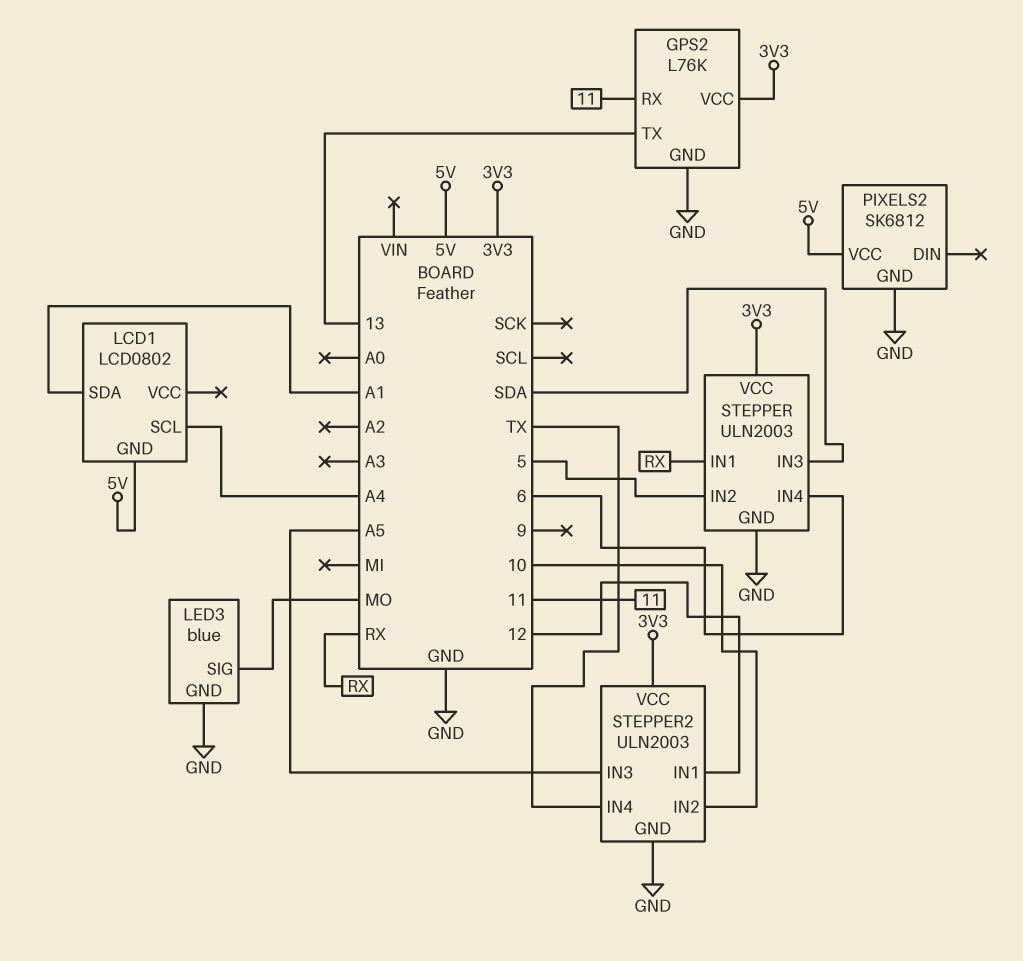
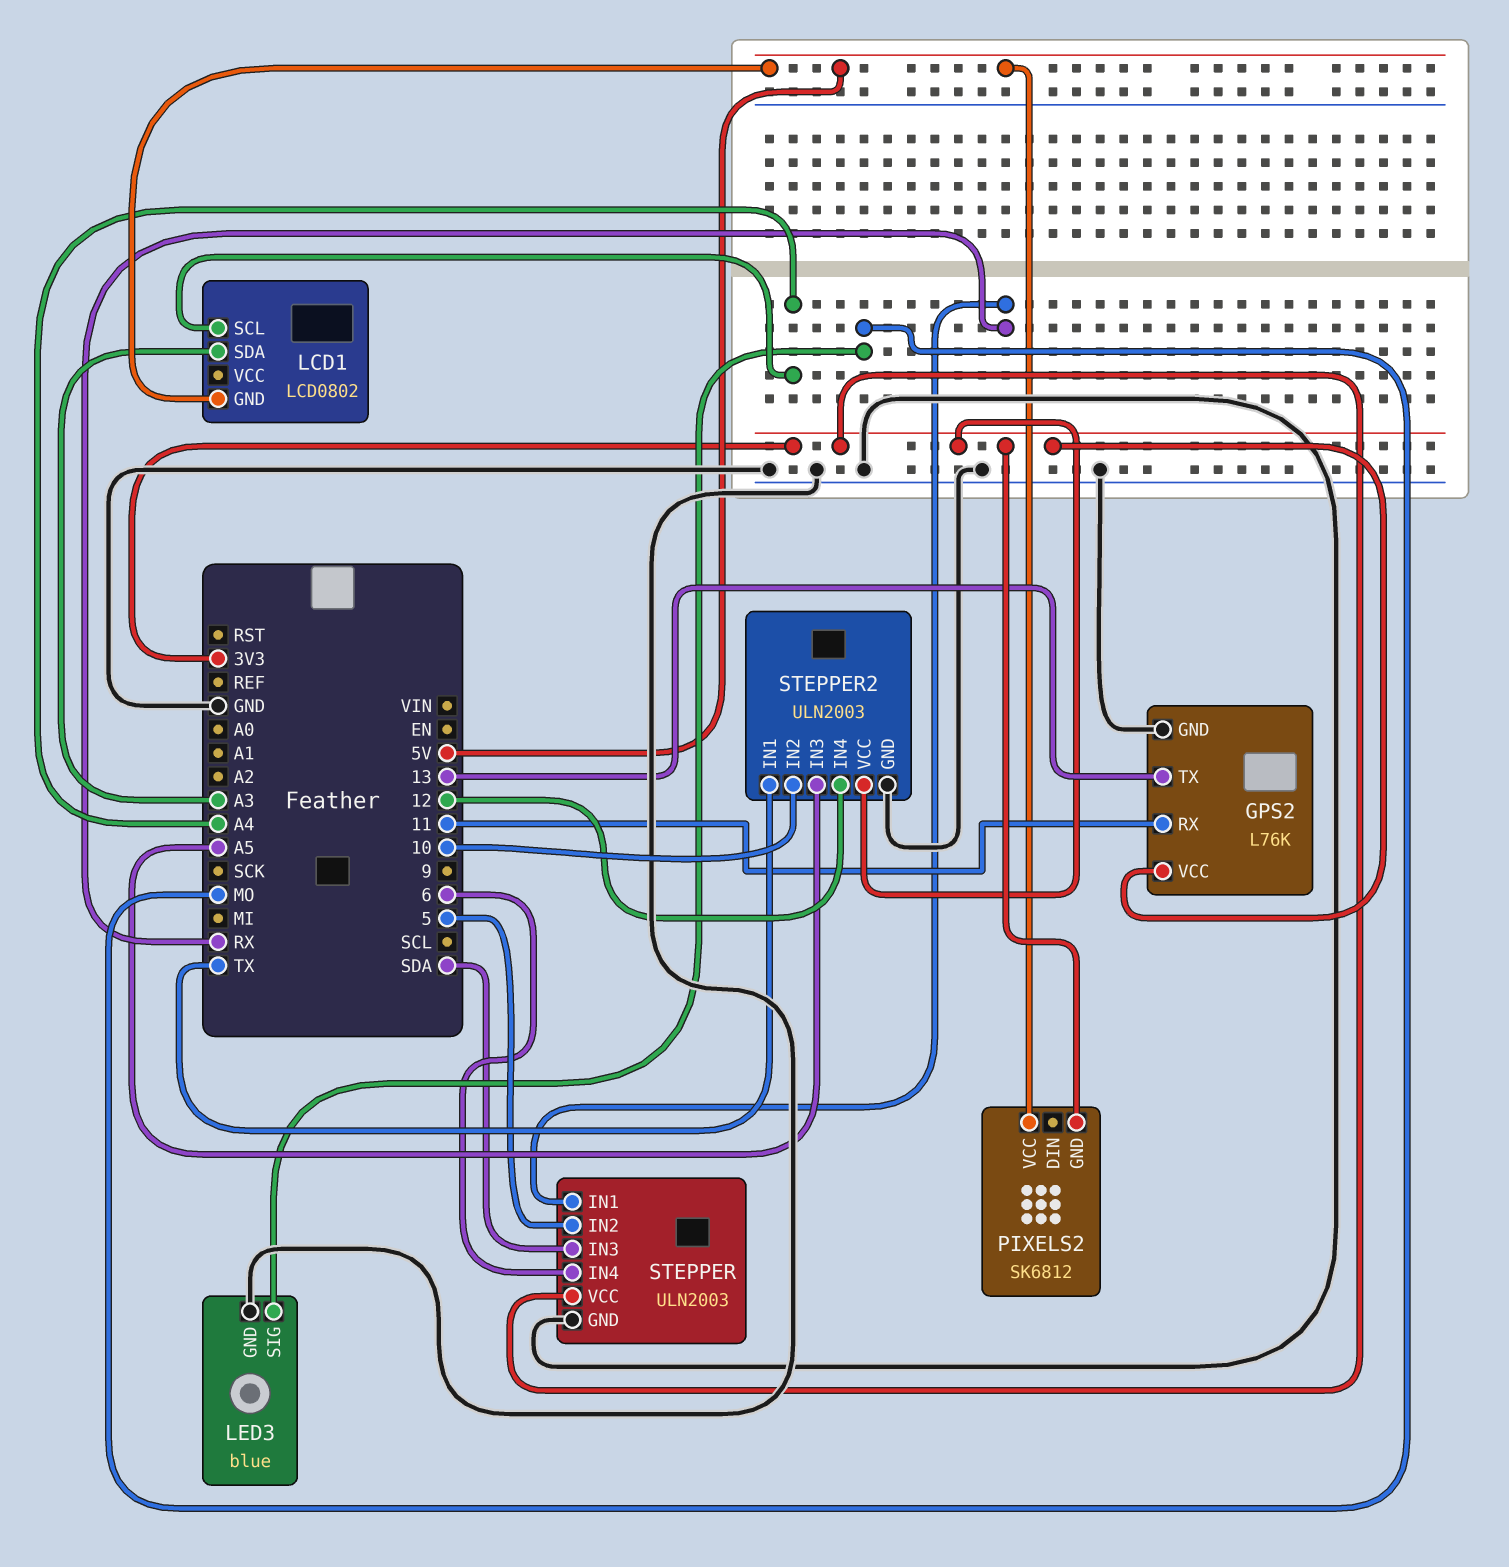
LCD1 pin SDA: A1 -> A3
PIXELS2 pin GND: GND -> 3V3
STEPPER2 pin IN1: 12 -> TX
STEPPER2 pin IN4: TX -> 12

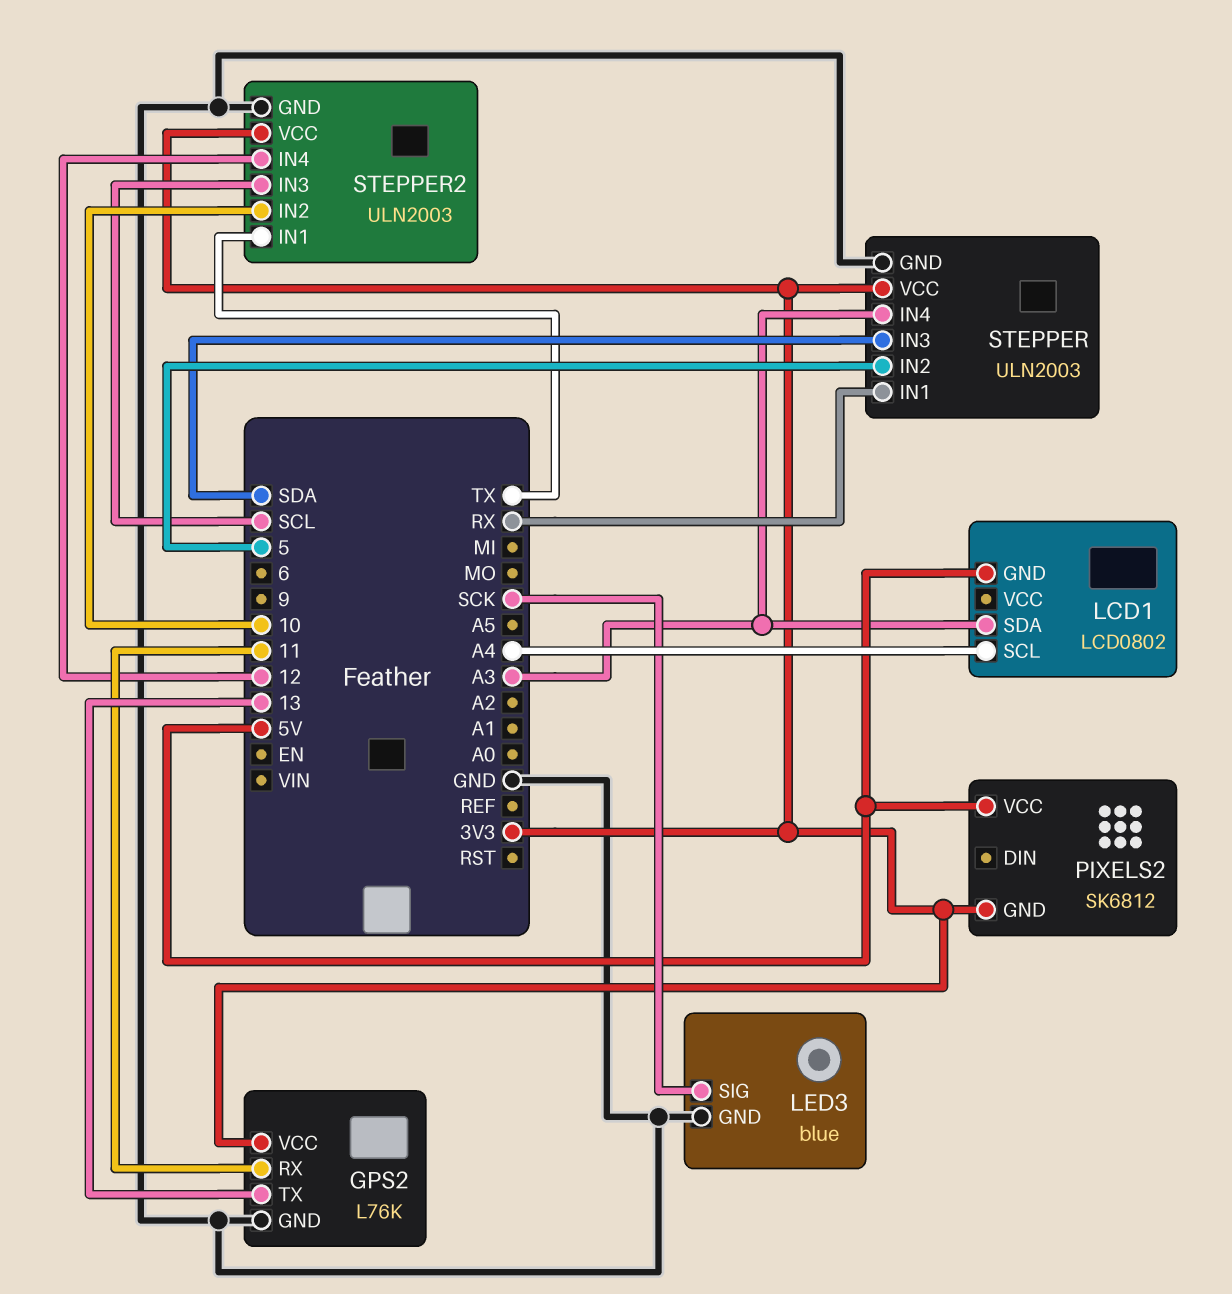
LED3 pin SIG: MO -> SCK
STEPPER pin IN4: 6 -> A3
STEPPER2 pin IN3: A5 -> SCL

